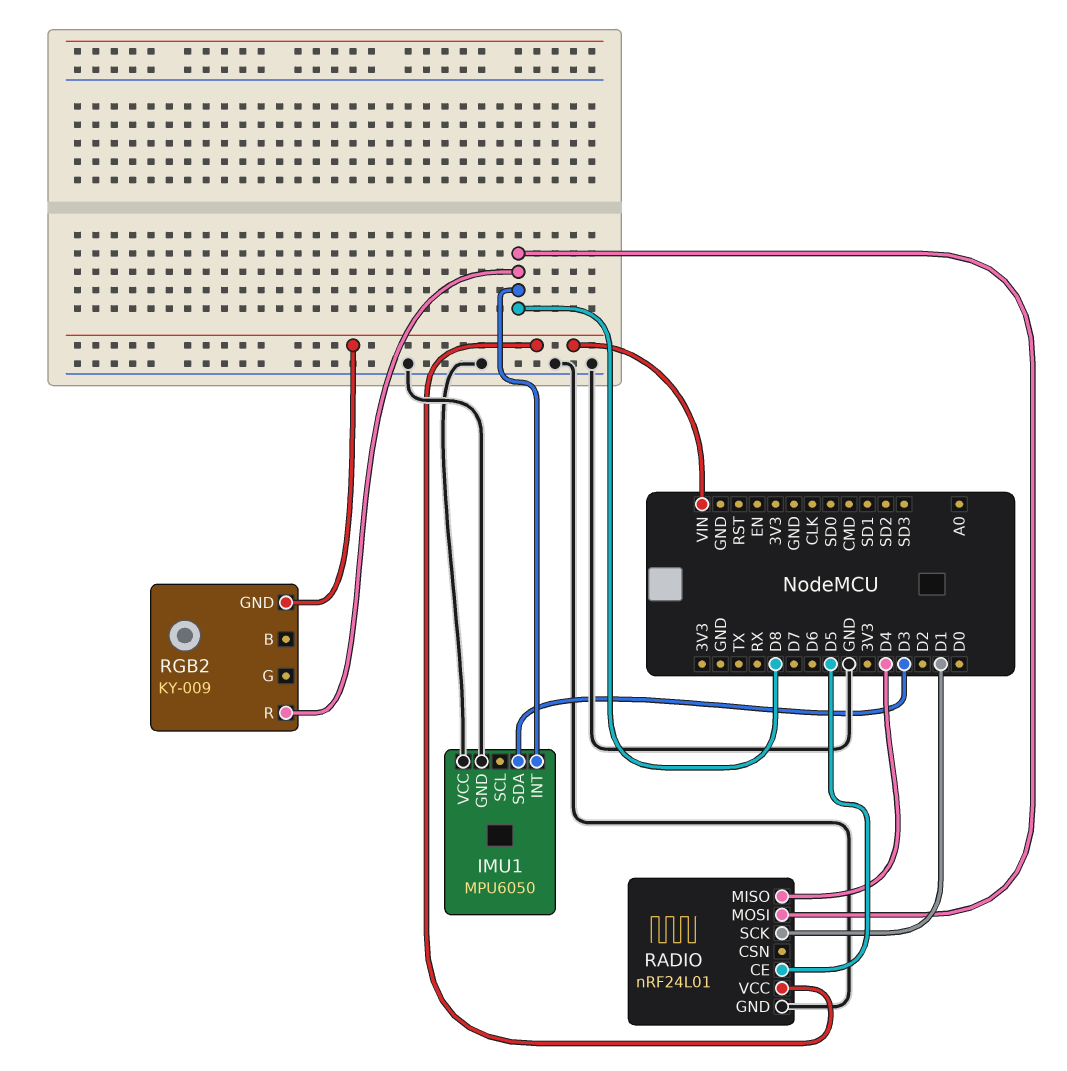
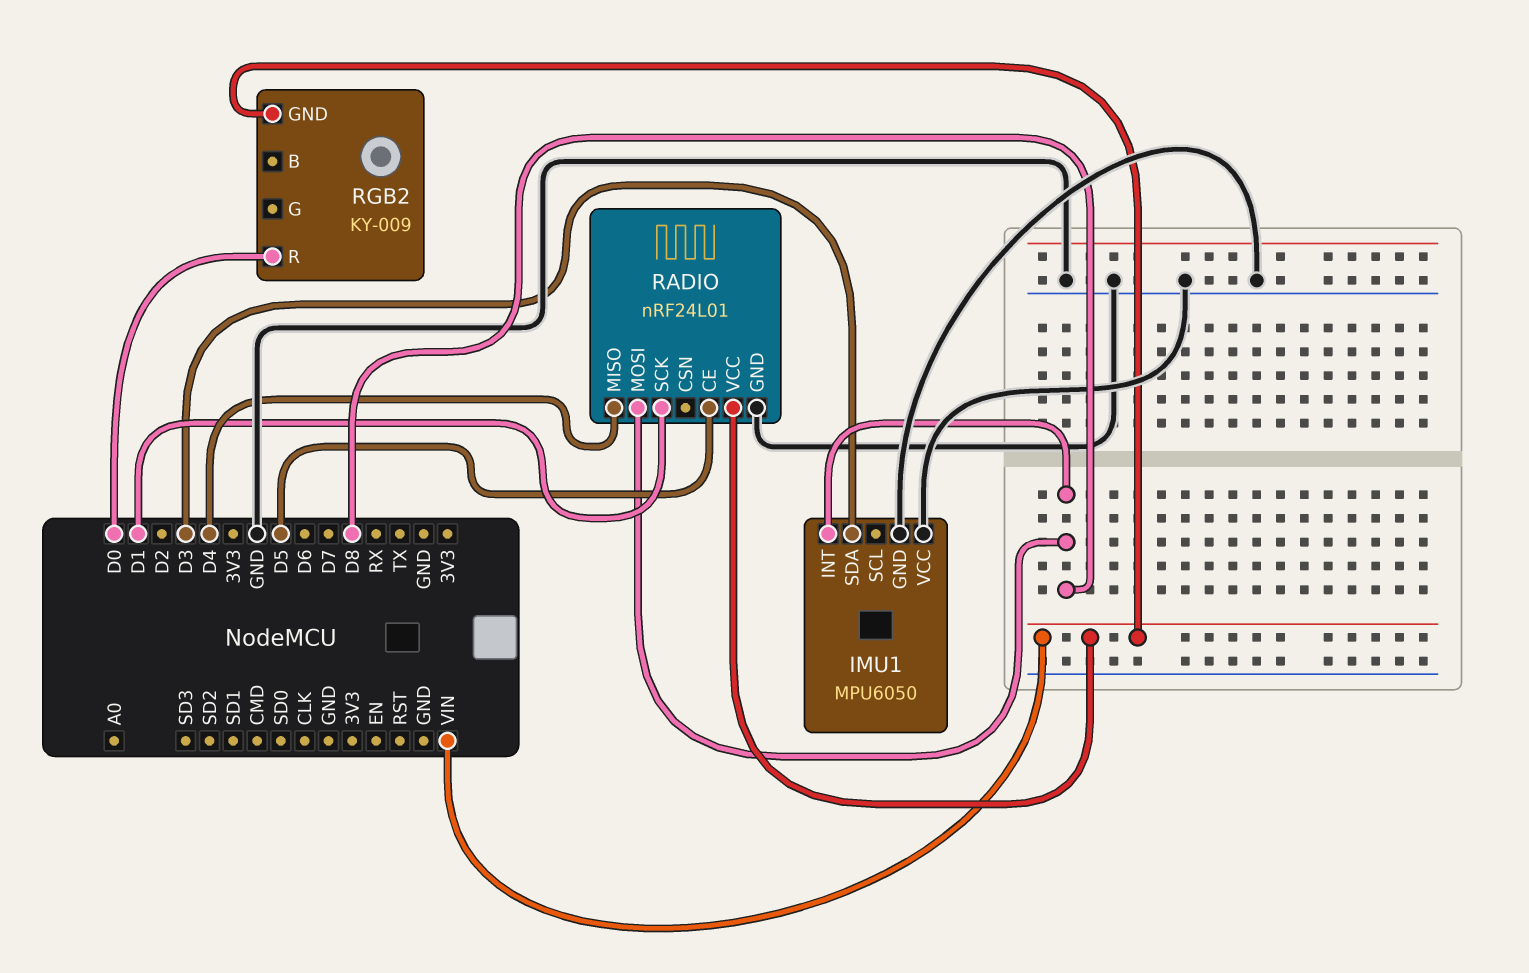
RGB2 pin R: D8 -> D0

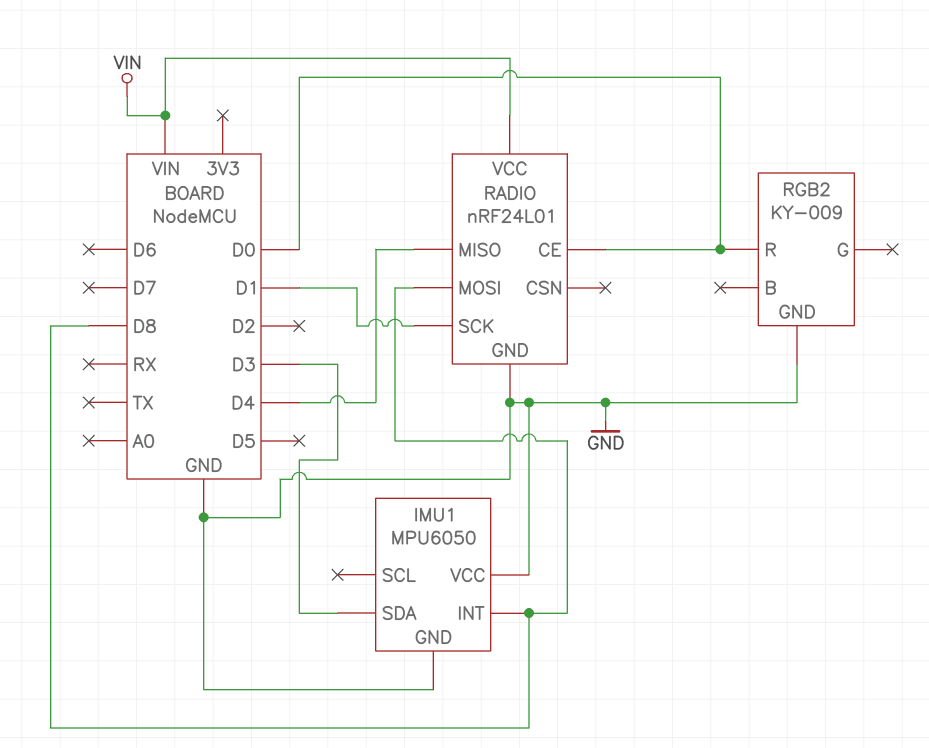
RADIO pin CE: D5 -> D0
RGB2 pin GND: VIN -> GND

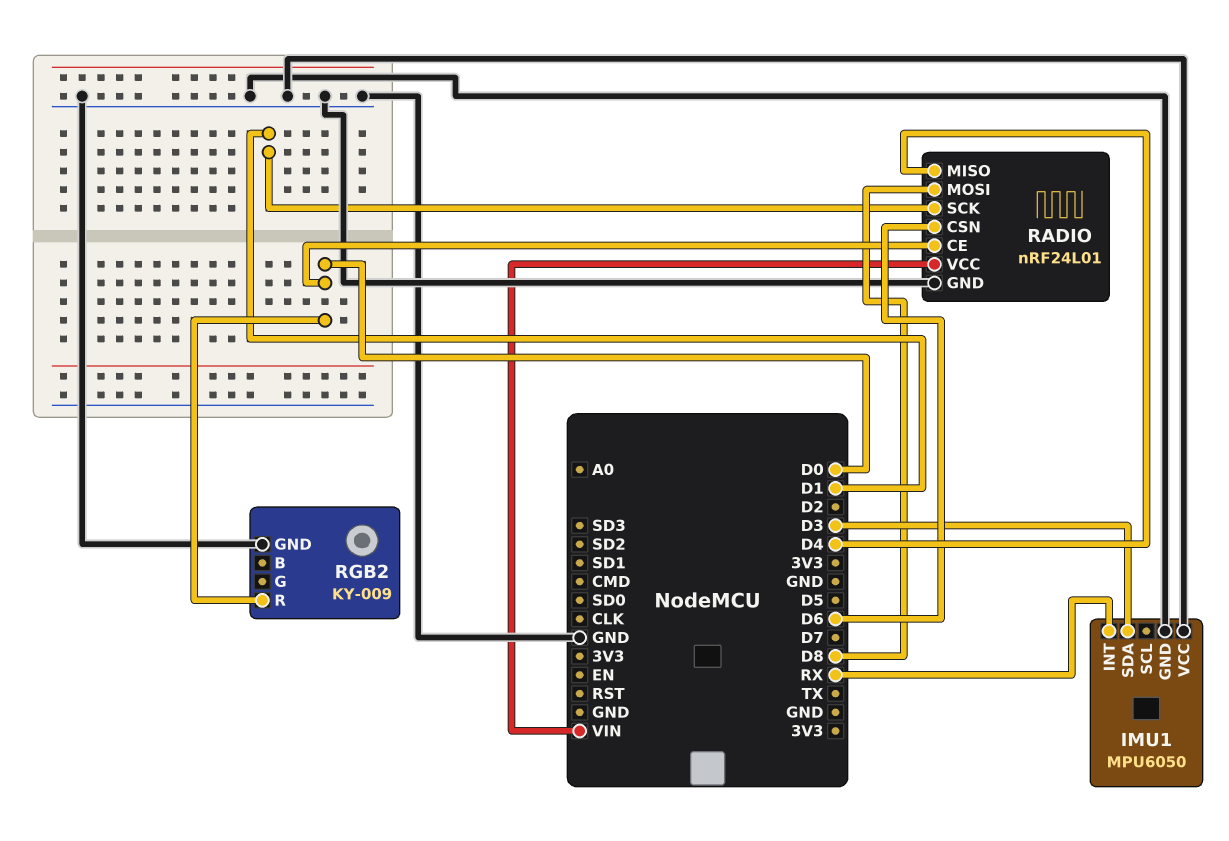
IMU1 pin INT: D8 -> RX
RADIO pin CSN: none -> D6

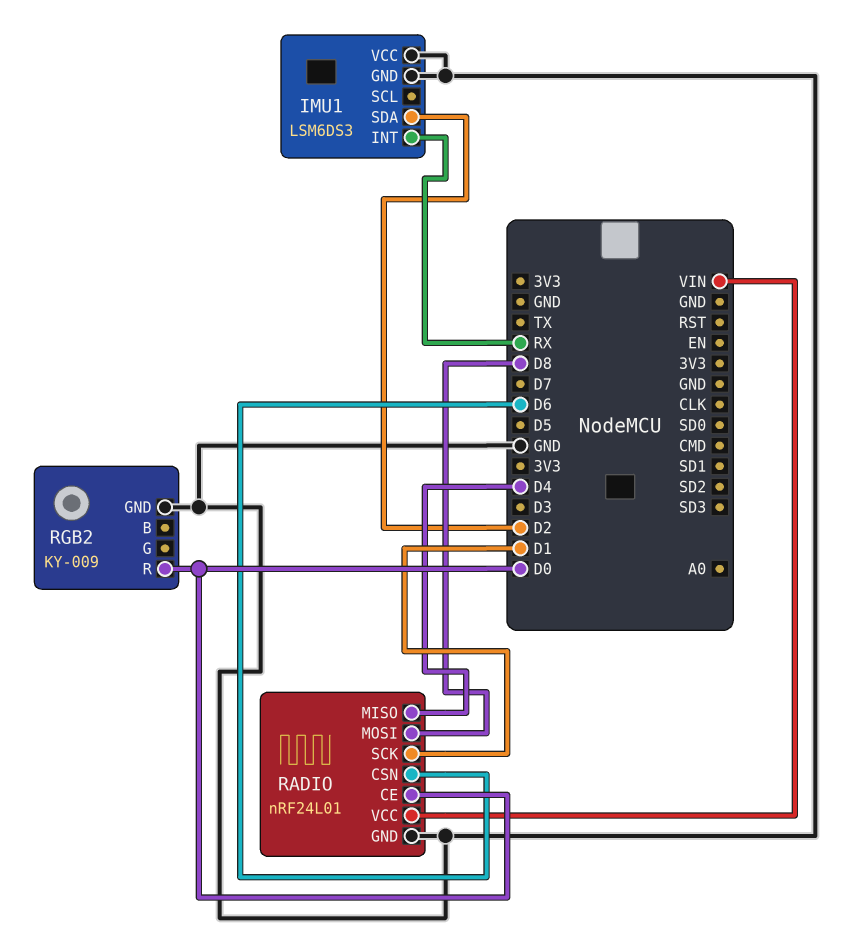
IMU1: MPU6050 -> LSM6DS3
IMU1 pin SDA: D3 -> D2

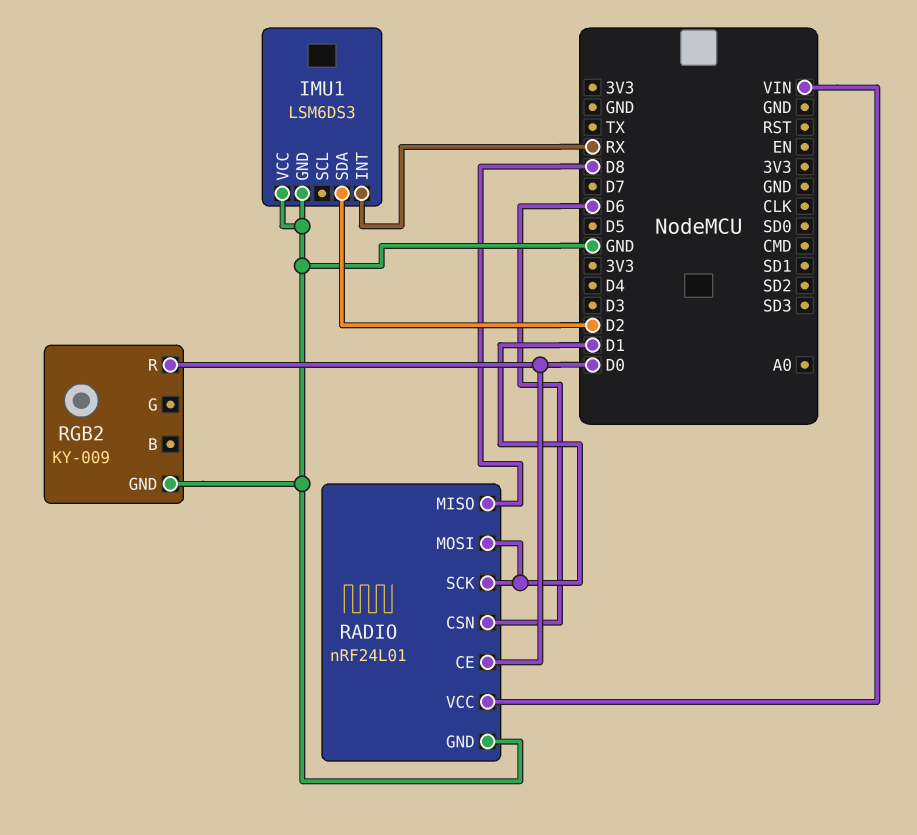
RADIO pin MISO: D4 -> D8
RADIO pin MOSI: D8 -> D1

